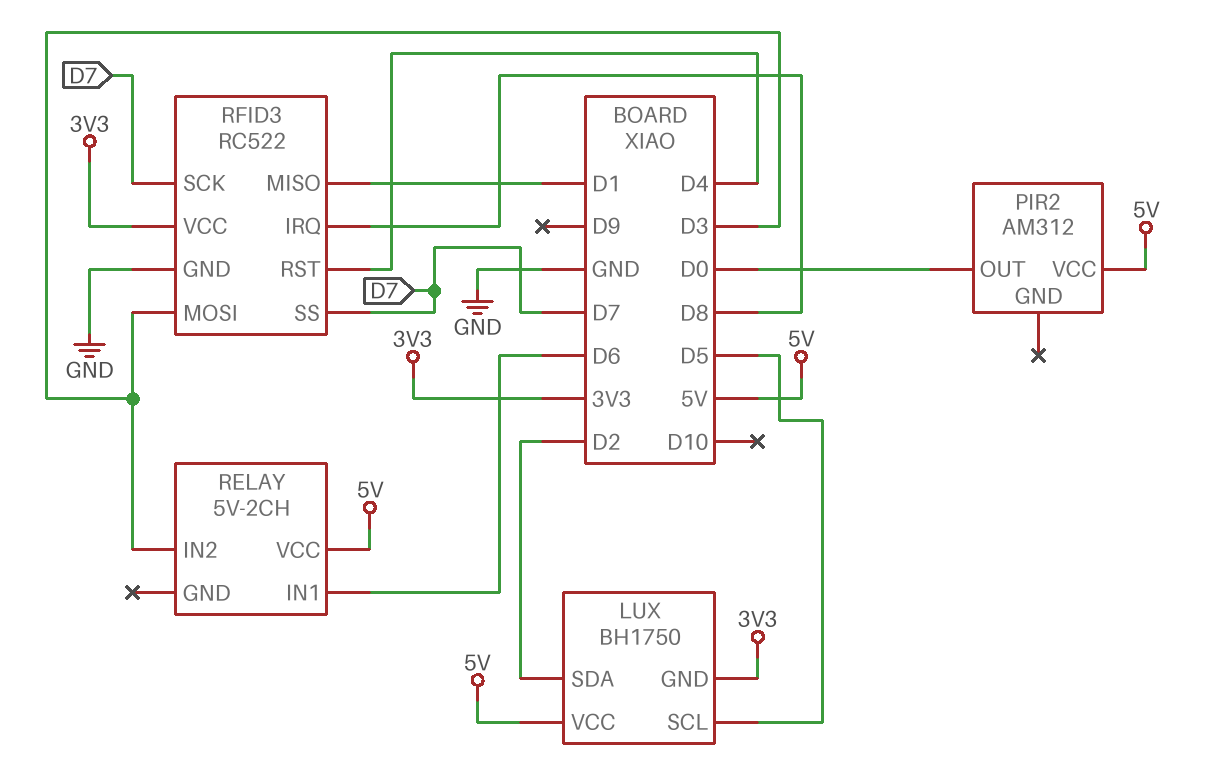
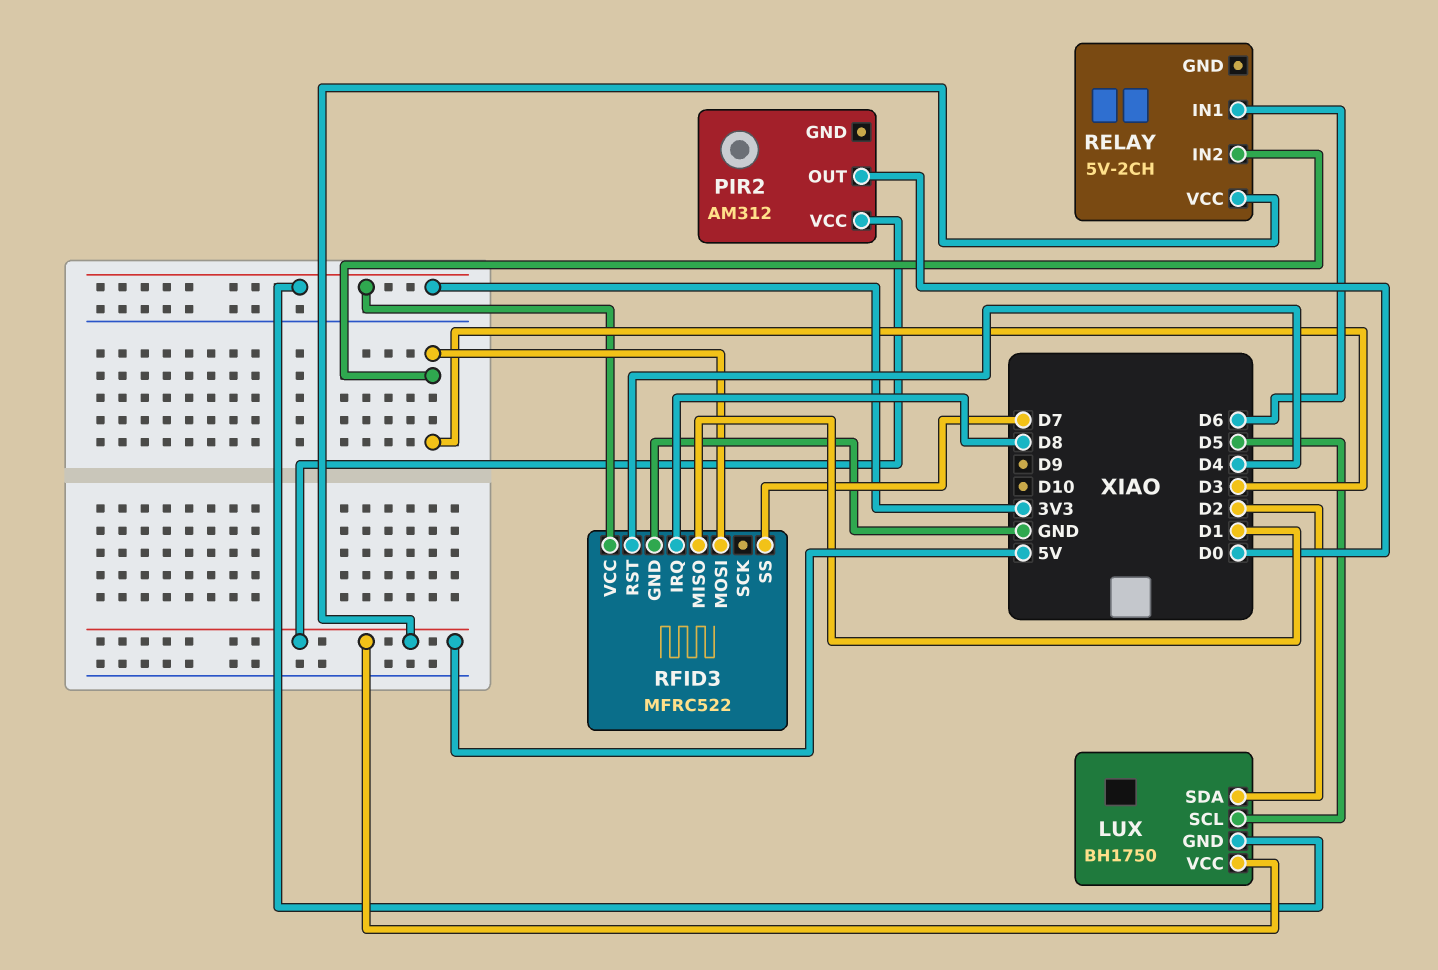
RFID3: RC522 -> MFRC522
RFID3 pin SCK: D7 -> none

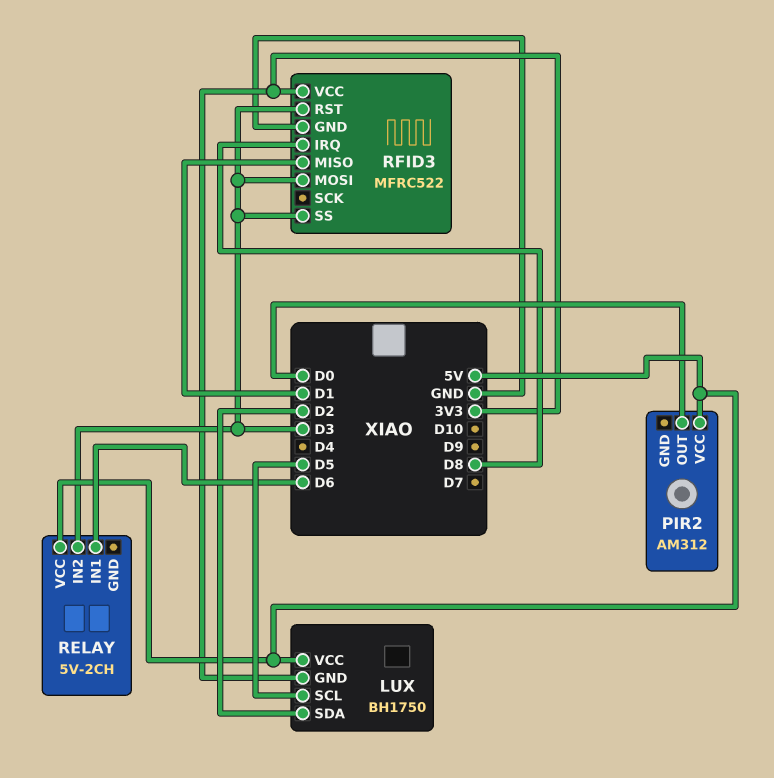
RFID3 pin RST: D4 -> D3
RFID3 pin SS: D7 -> D3

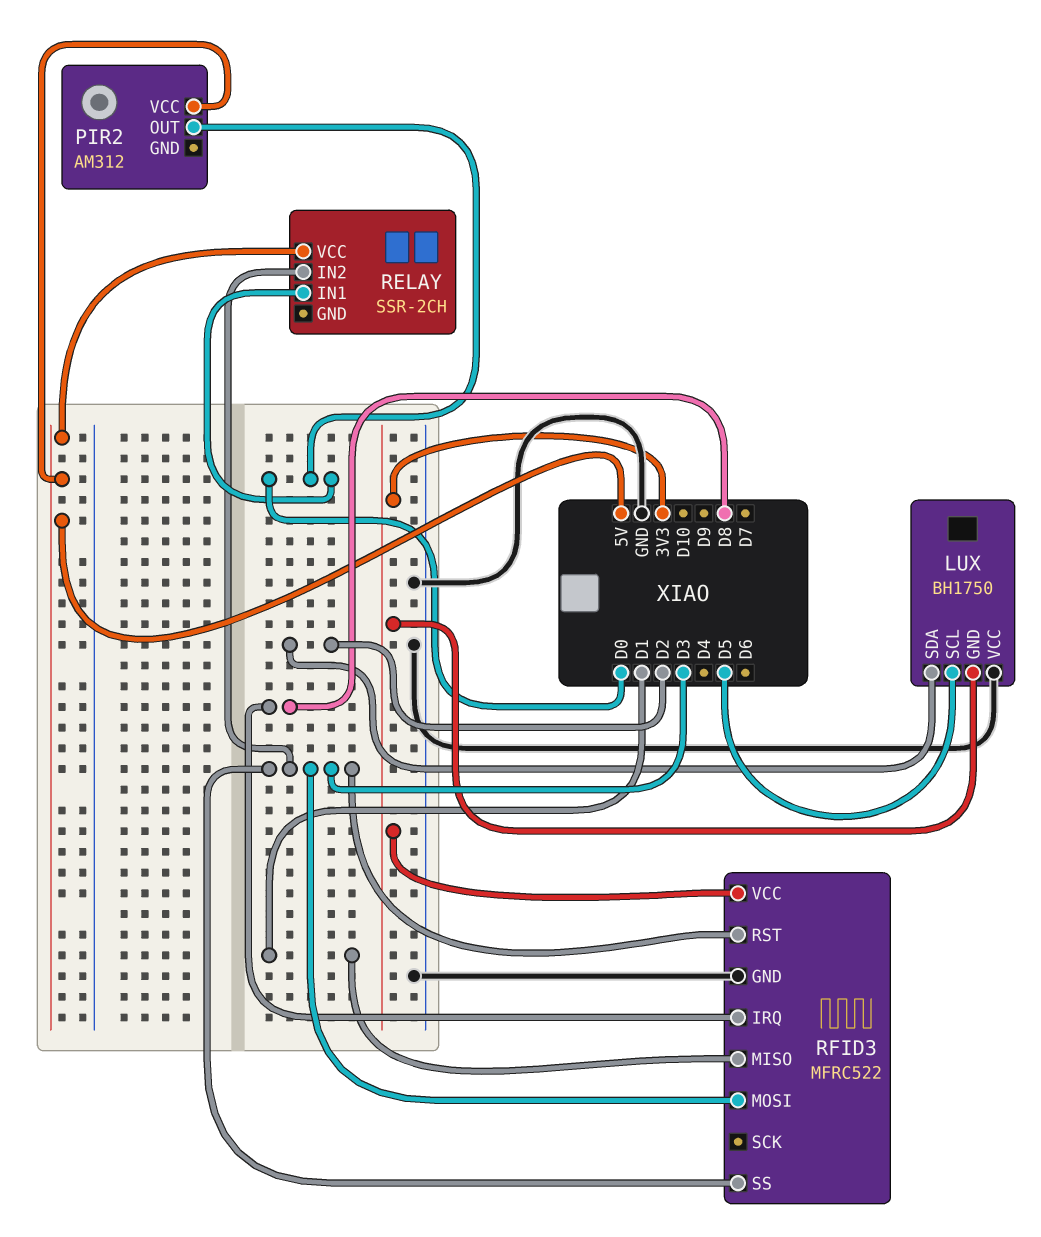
LUX pin VCC: 5V -> GND
RELAY: 5V-2CH -> SSR-2CH
RELAY pin IN1: D6 -> D0

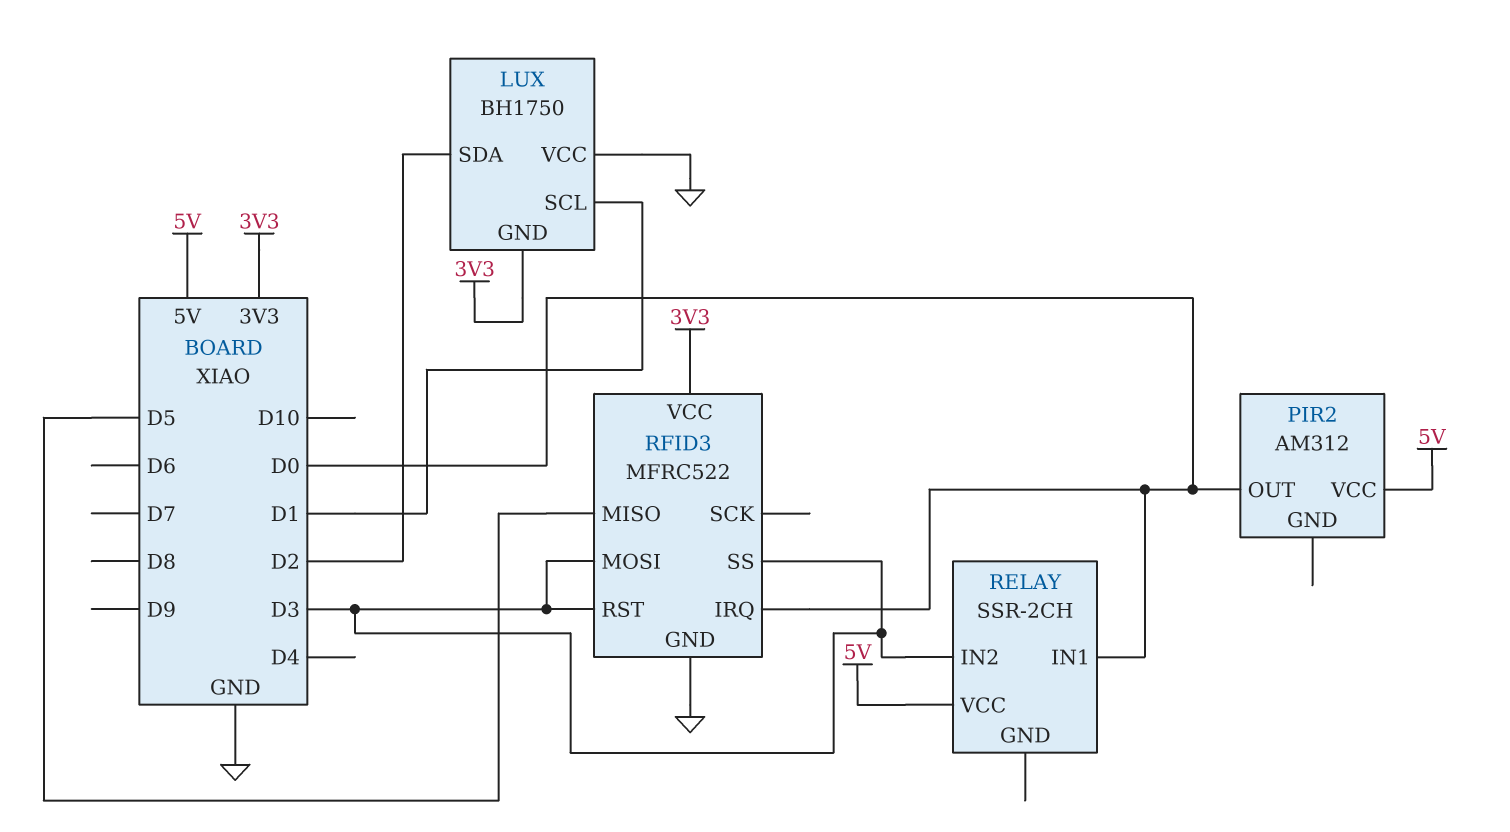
LUX pin SCL: D5 -> D1
RFID3 pin IRQ: D8 -> D0
RFID3 pin MISO: D1 -> D5

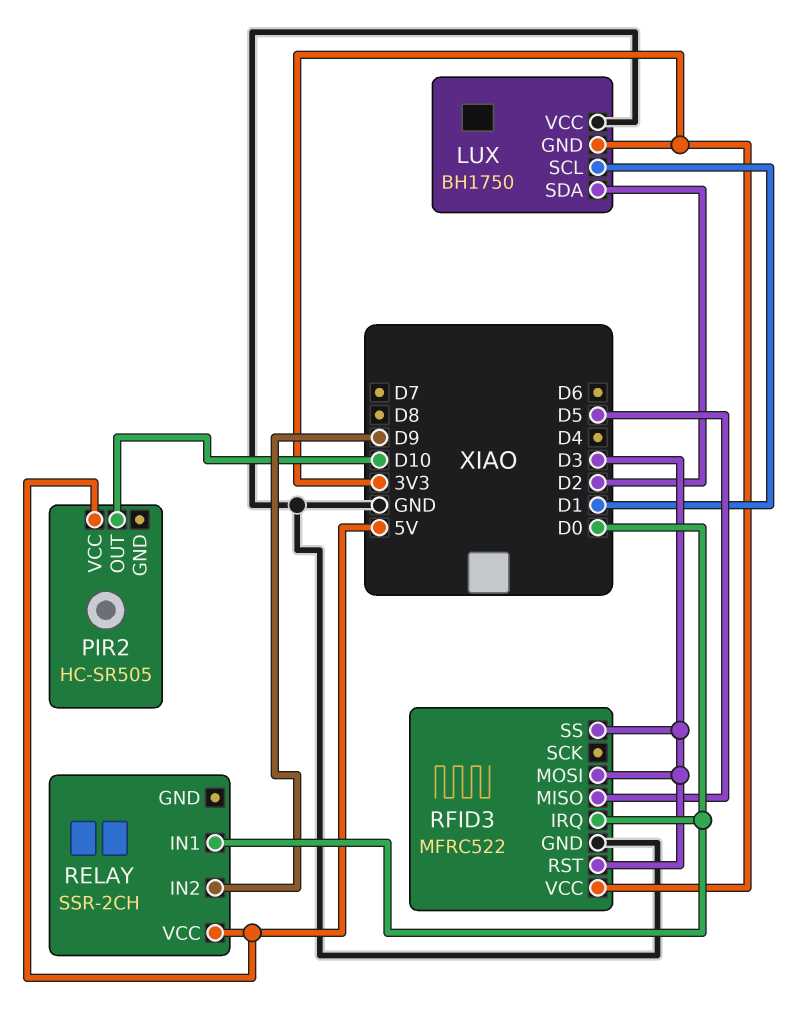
PIR2: AM312 -> HC-SR505
PIR2 pin OUT: D0 -> D10
RELAY pin IN2: D3 -> D9

